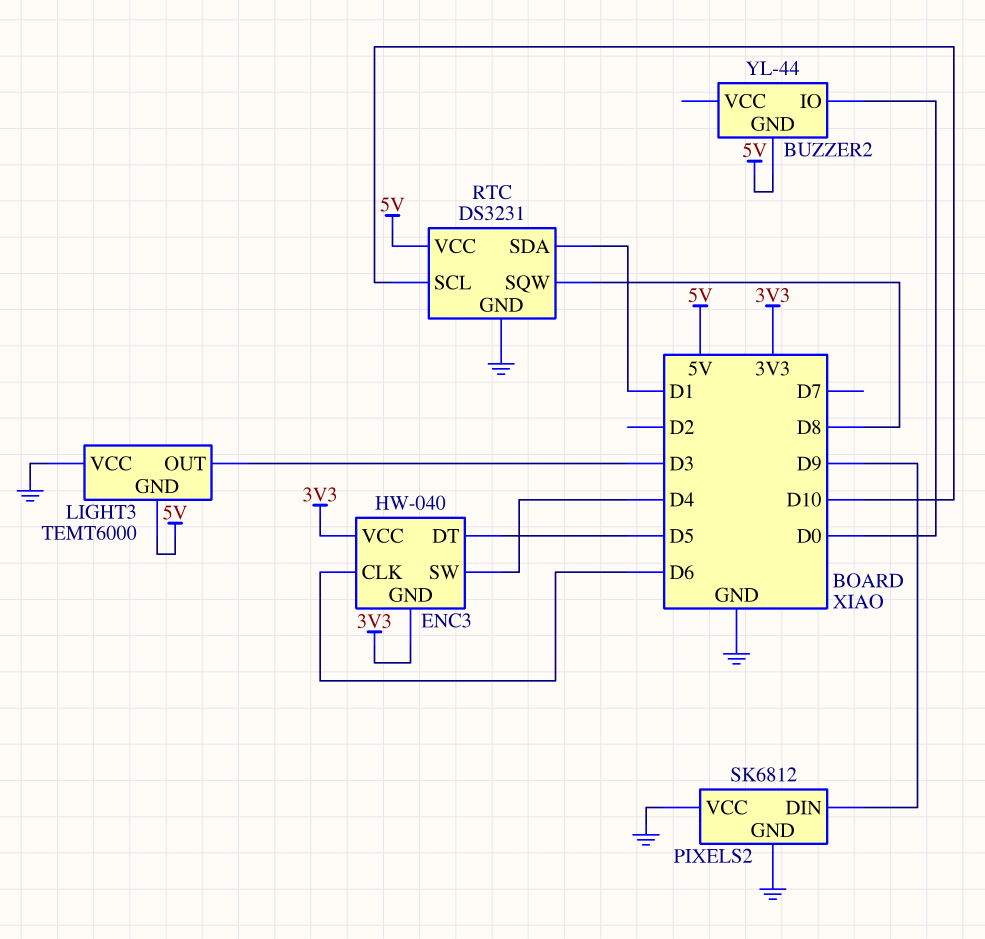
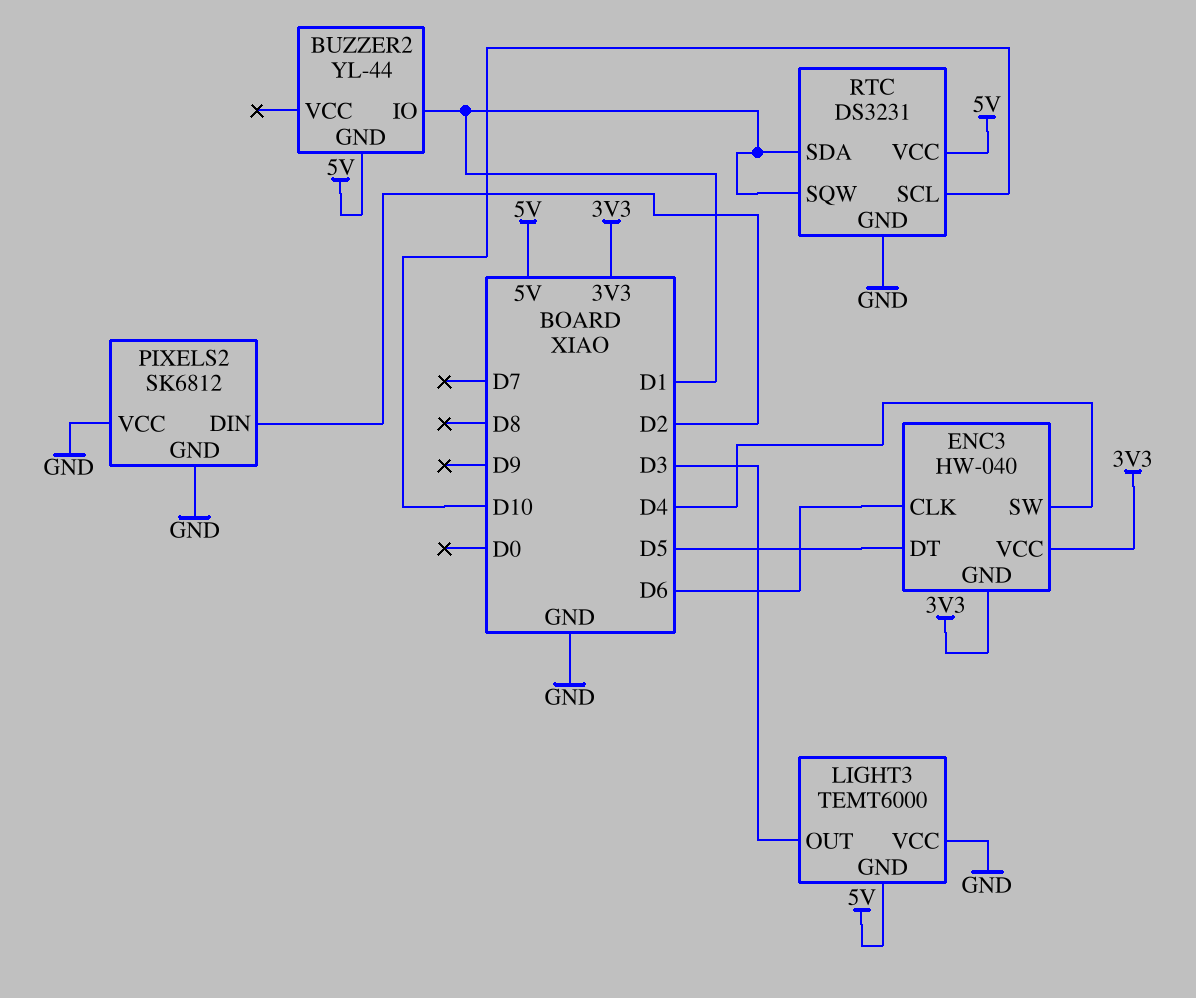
BUZZER2 pin IO: D0 -> D1
PIXELS2 pin DIN: D9 -> D2
RTC pin SQW: D8 -> D1

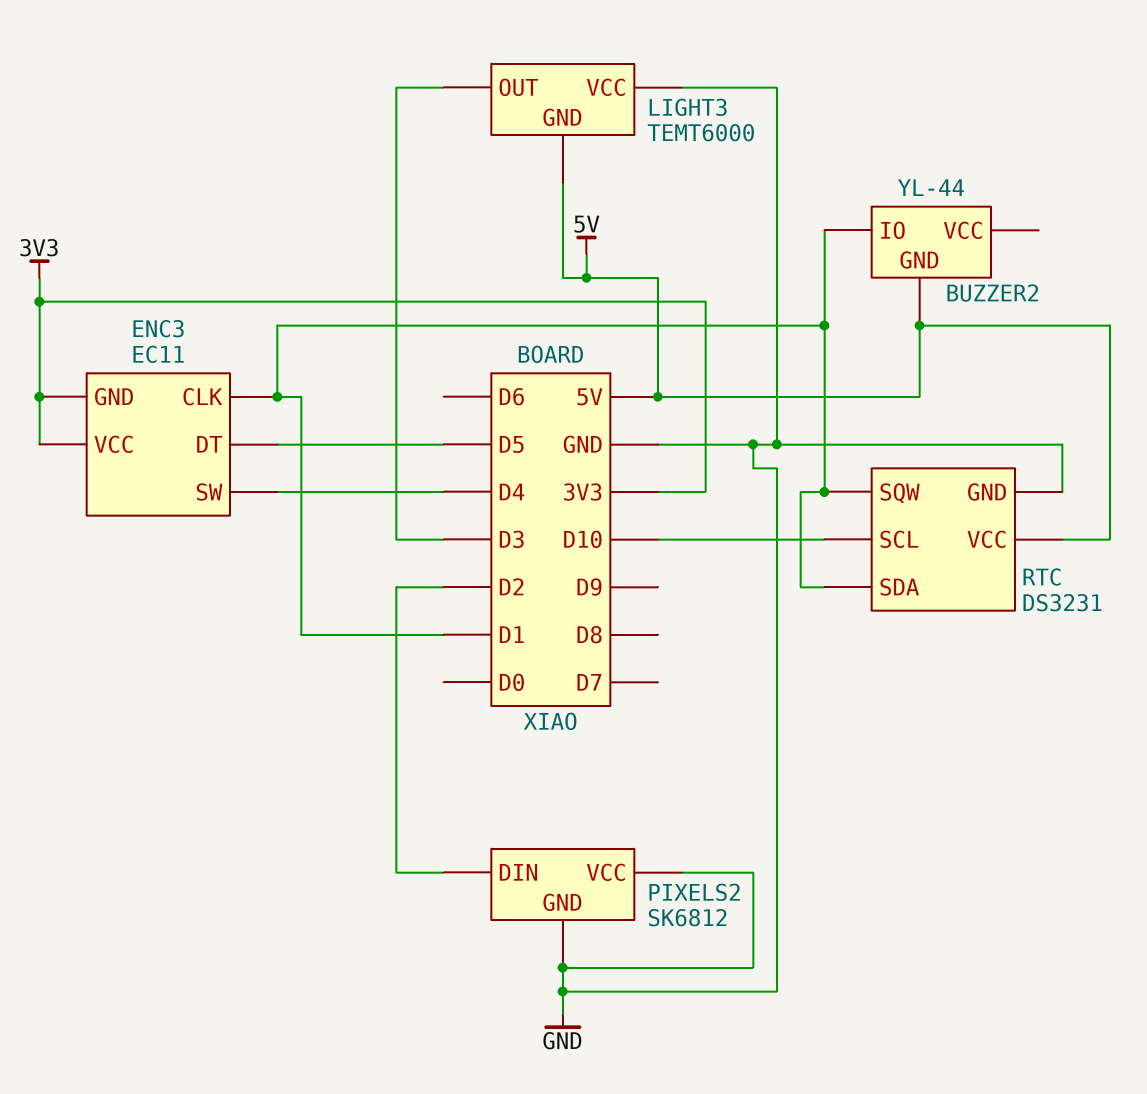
ENC3: HW-040 -> EC11
ENC3 pin CLK: D6 -> D1

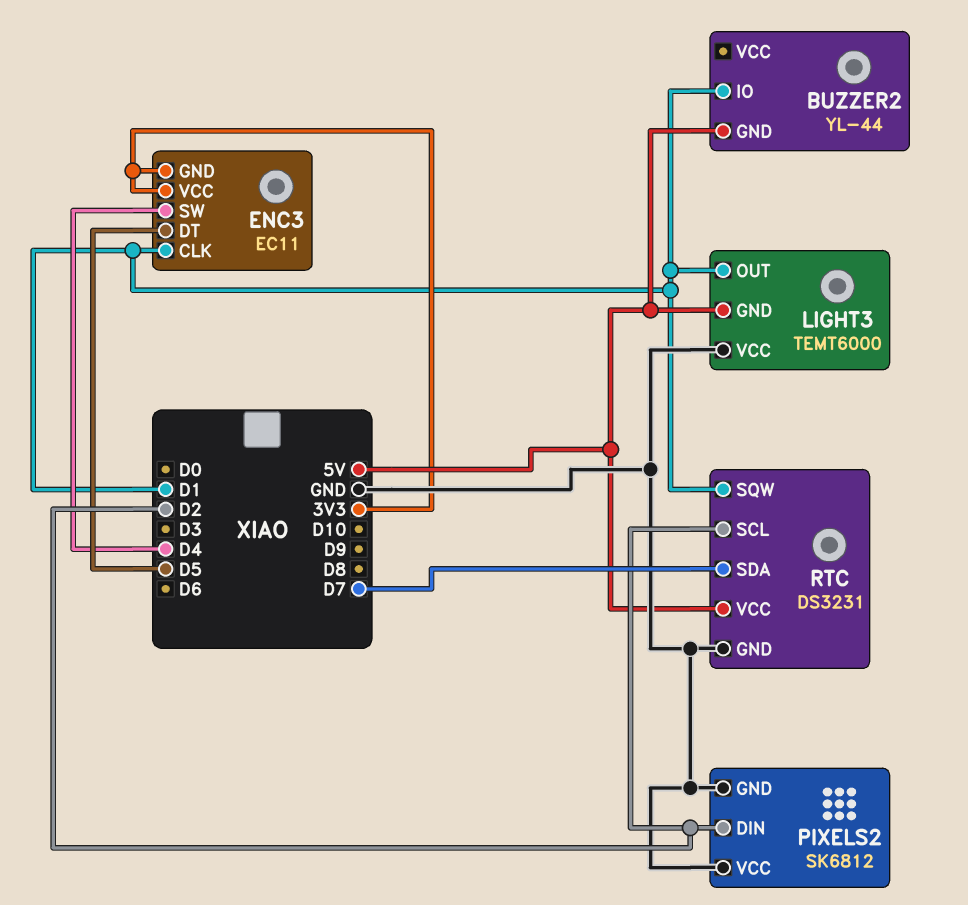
LIGHT3 pin OUT: D3 -> D1
RTC pin SCL: D10 -> D2
RTC pin SDA: D1 -> D7

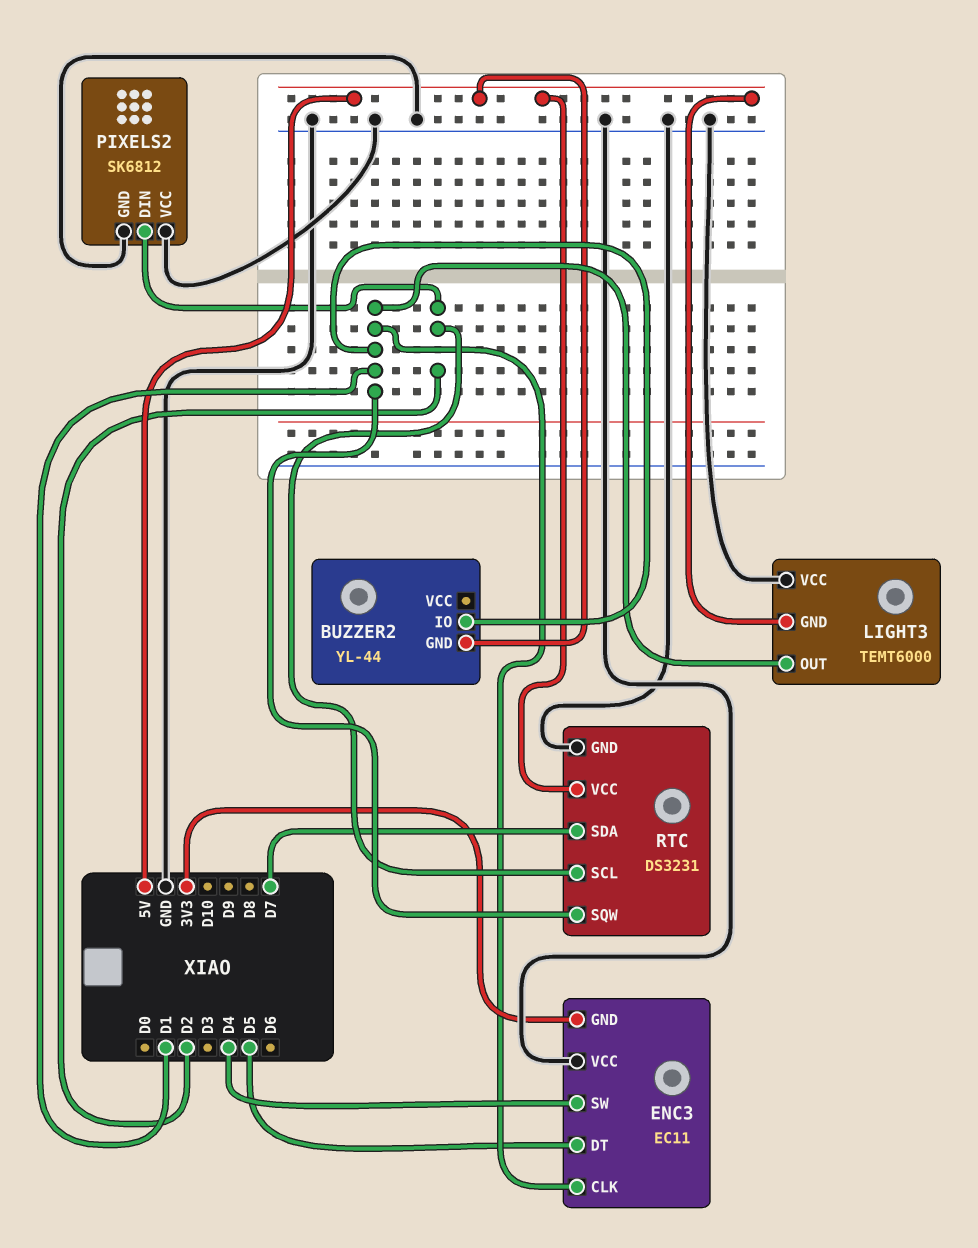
ENC3 pin VCC: 3V3 -> GND

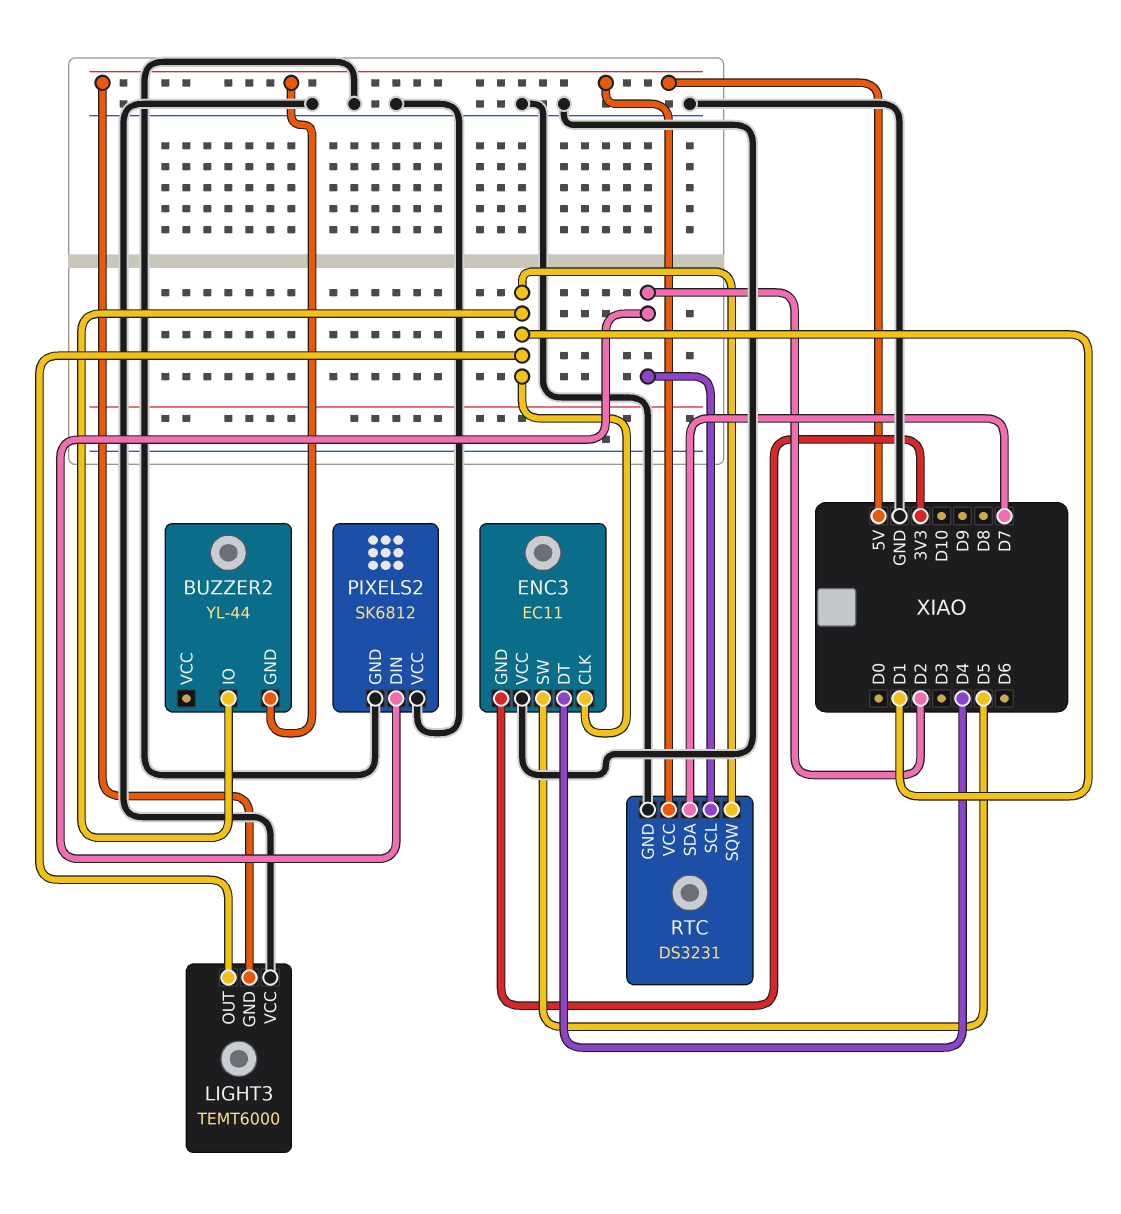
ENC3 pin DT: D5 -> D4
ENC3 pin SW: D4 -> D5

